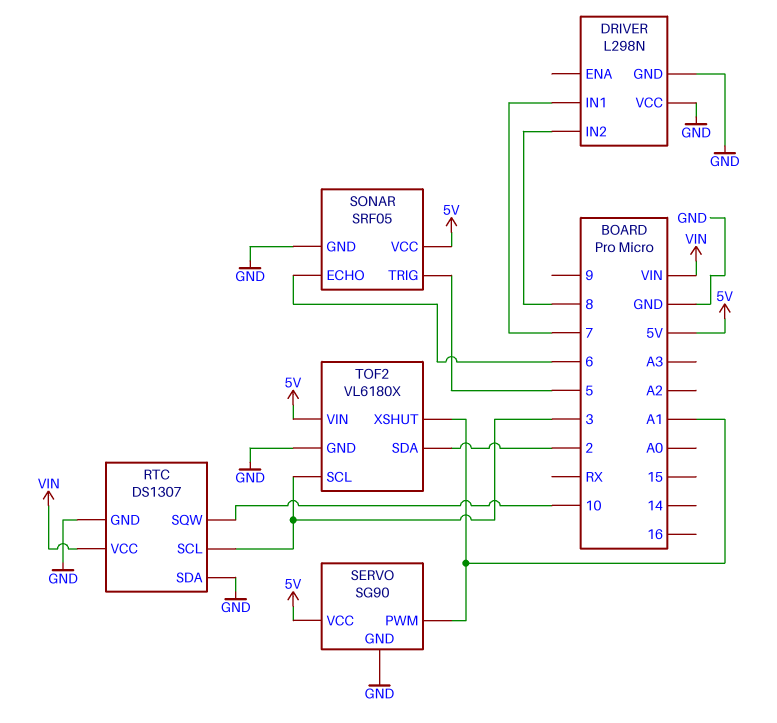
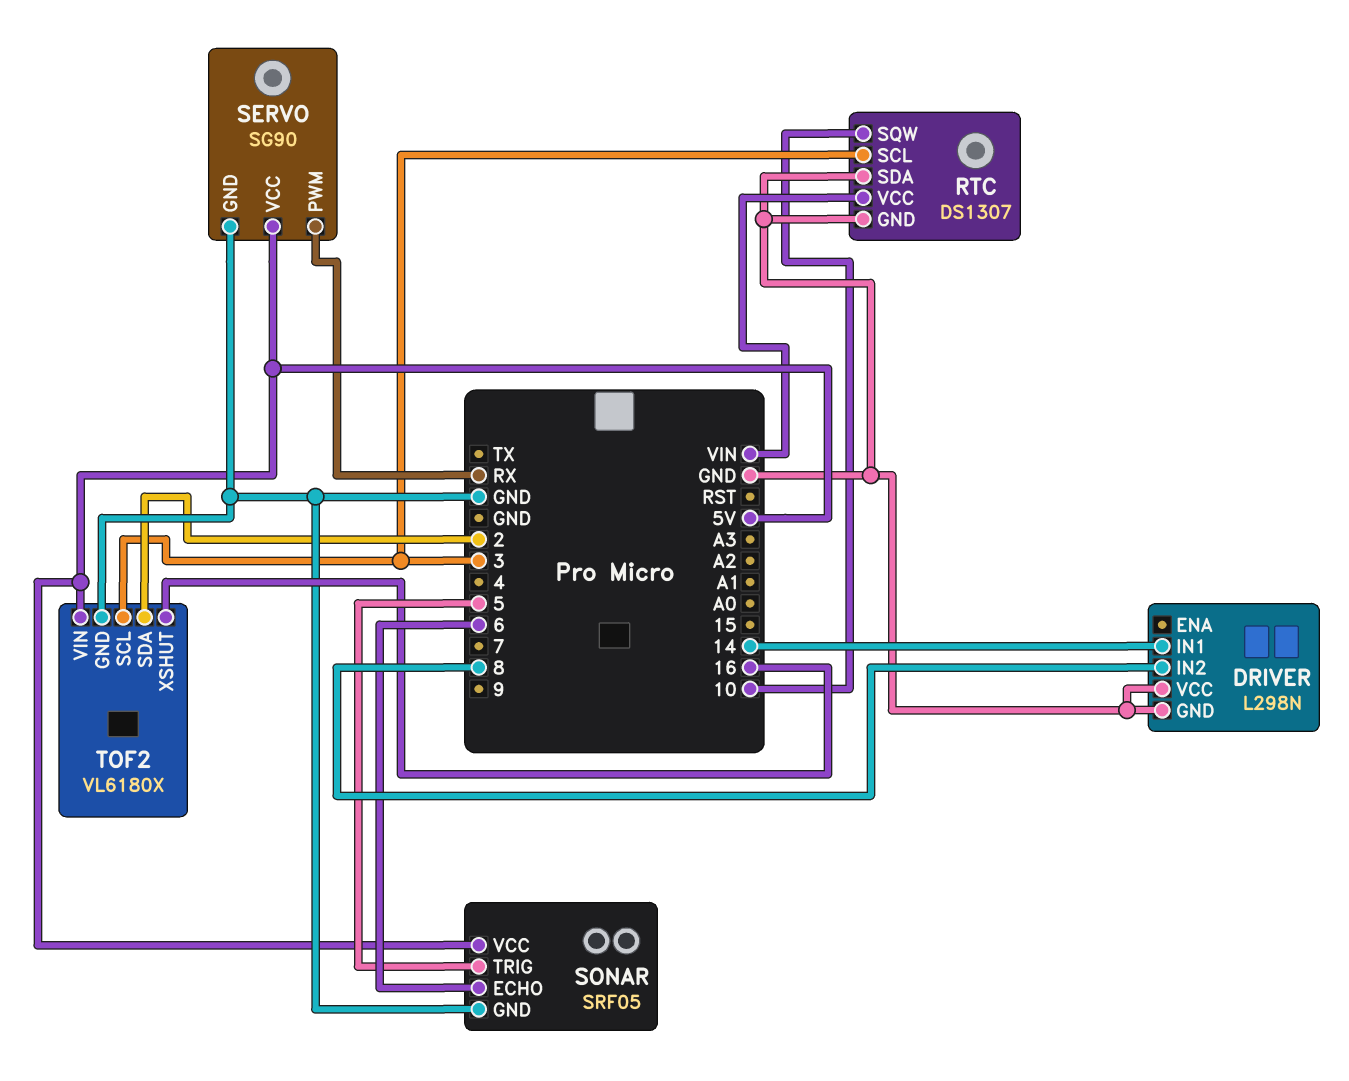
DRIVER pin IN1: 7 -> 14
SERVO pin PWM: A1 -> RX
TOF2 pin XSHUT: A1 -> 16

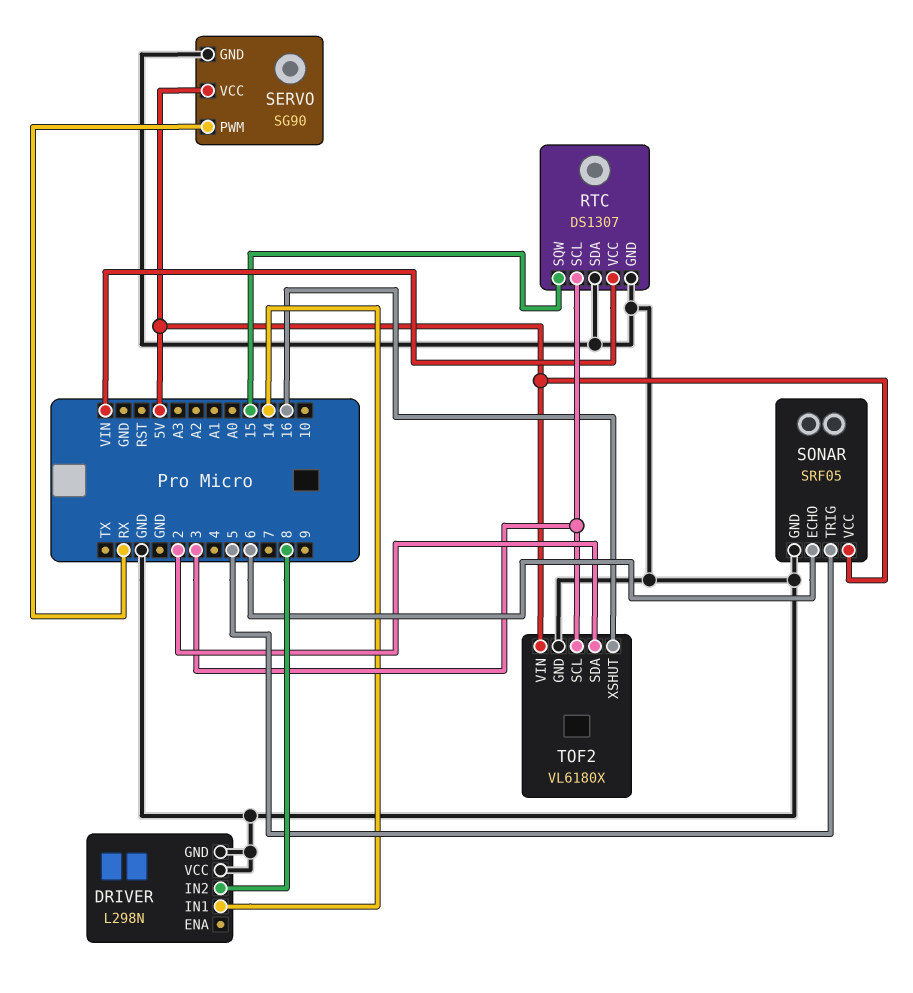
RTC pin SQW: 10 -> 15

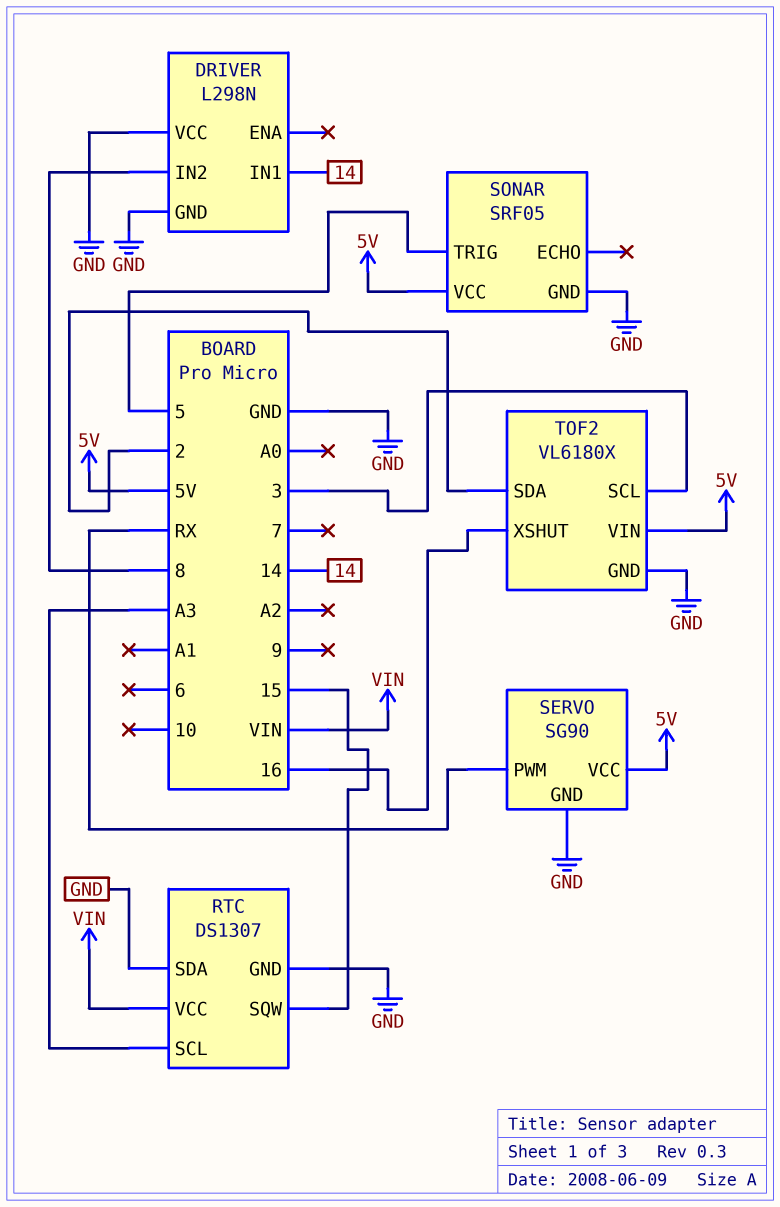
RTC pin SCL: 3 -> A3
SONAR pin ECHO: 6 -> none

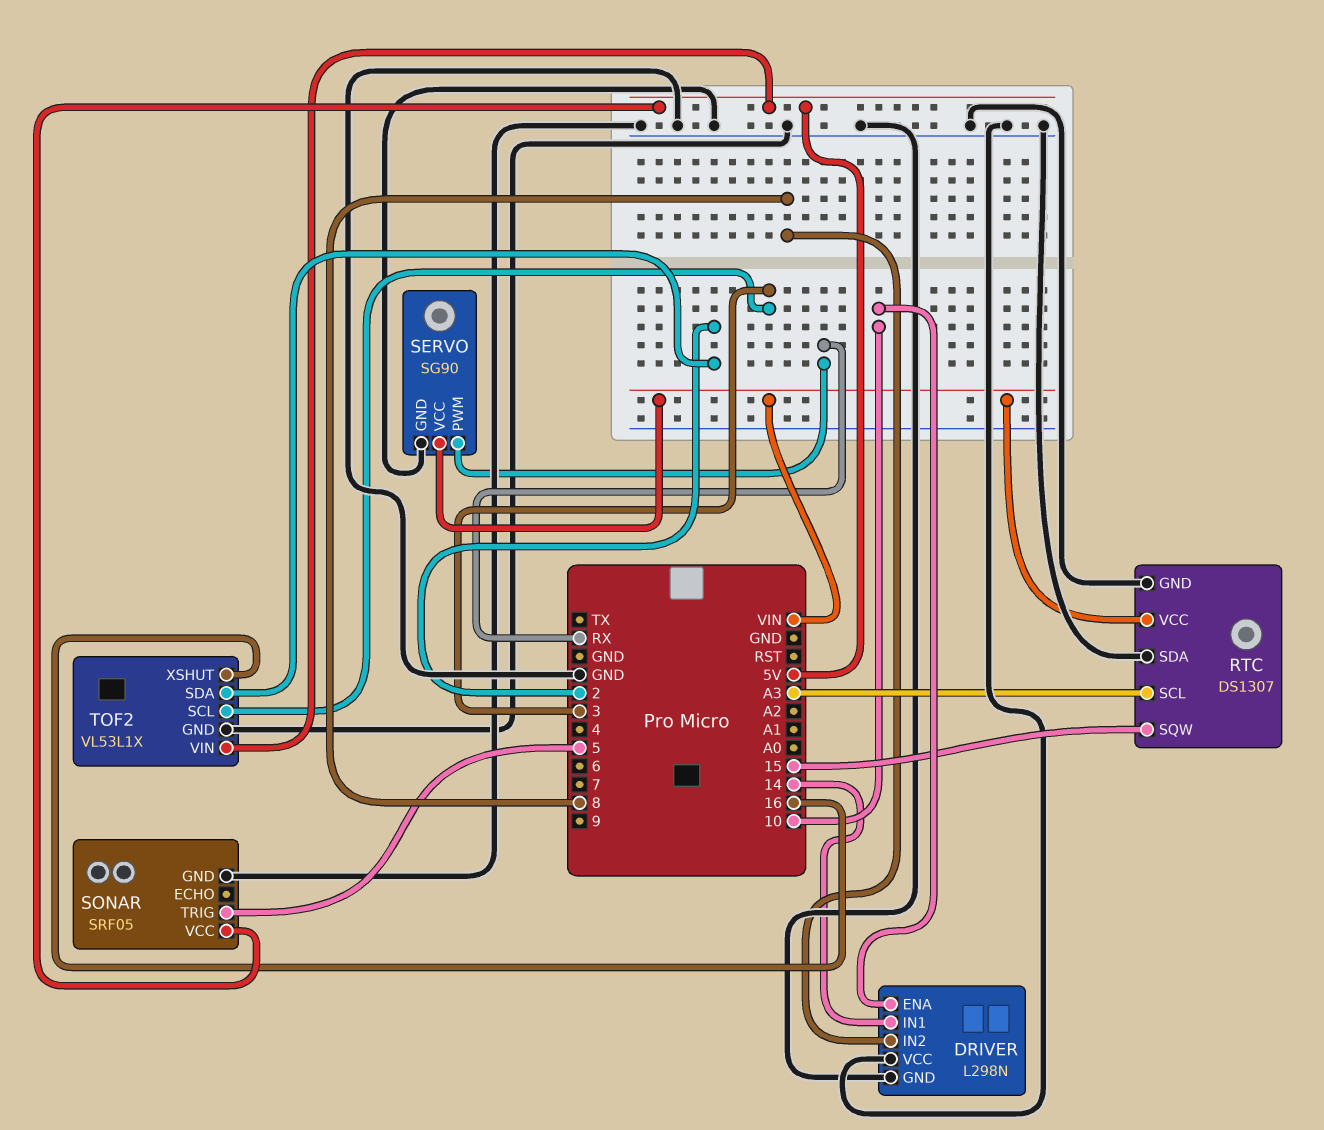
DRIVER pin ENA: none -> 10
SERVO pin VCC: 5V -> VIN
TOF2: VL6180X -> VL53L1X

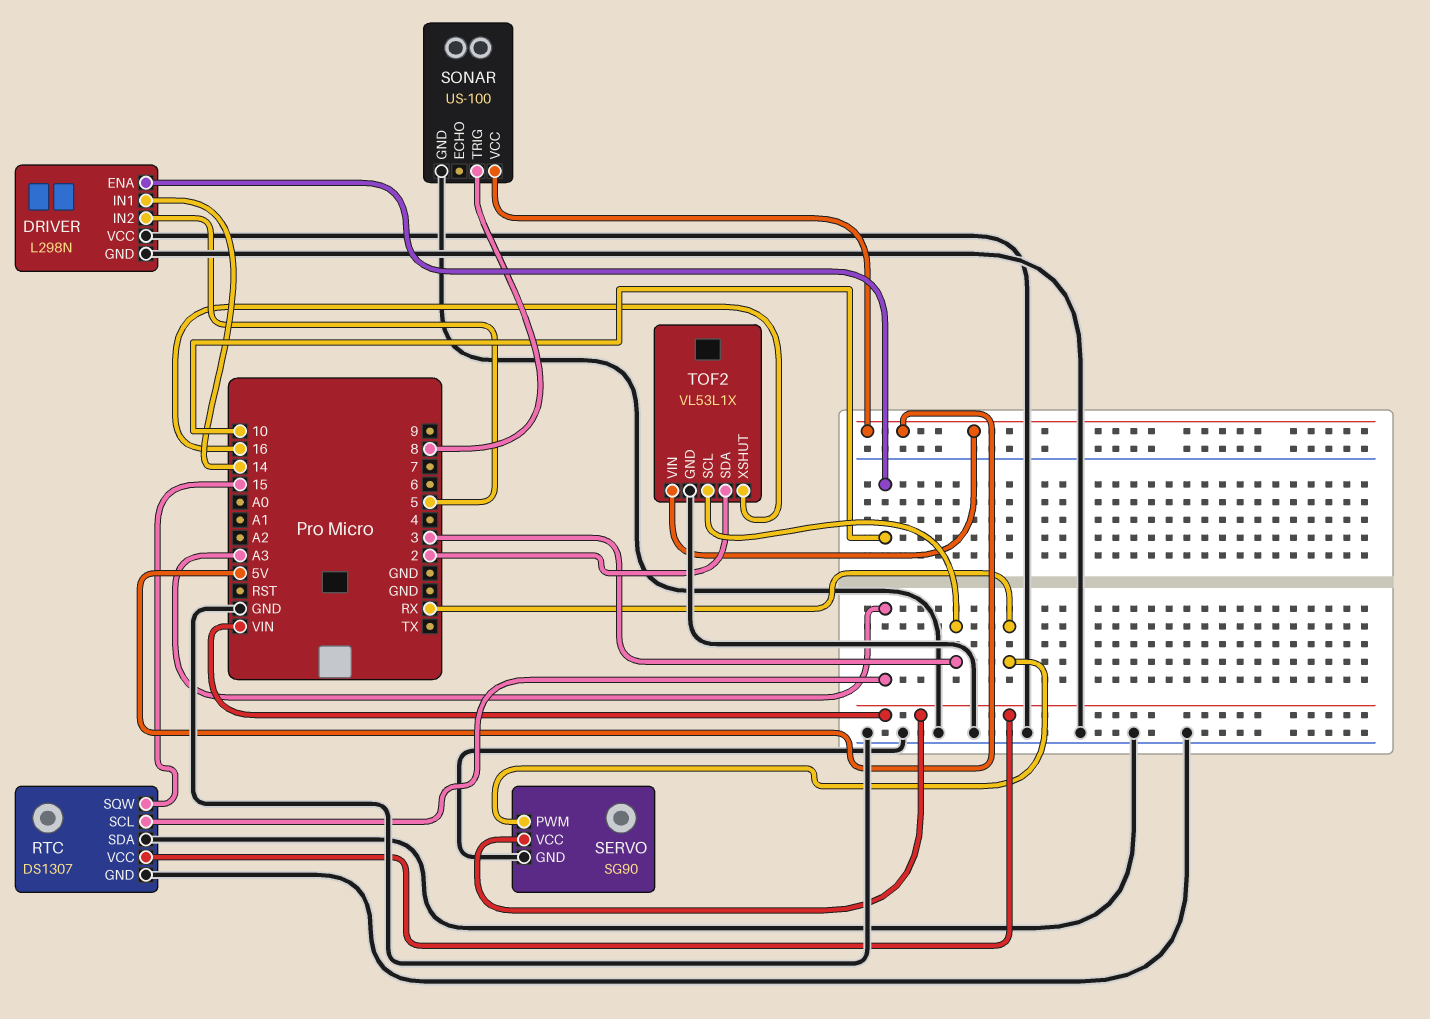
DRIVER pin IN2: 8 -> 5
SONAR: SRF05 -> US-100
SONAR pin TRIG: 5 -> 8

